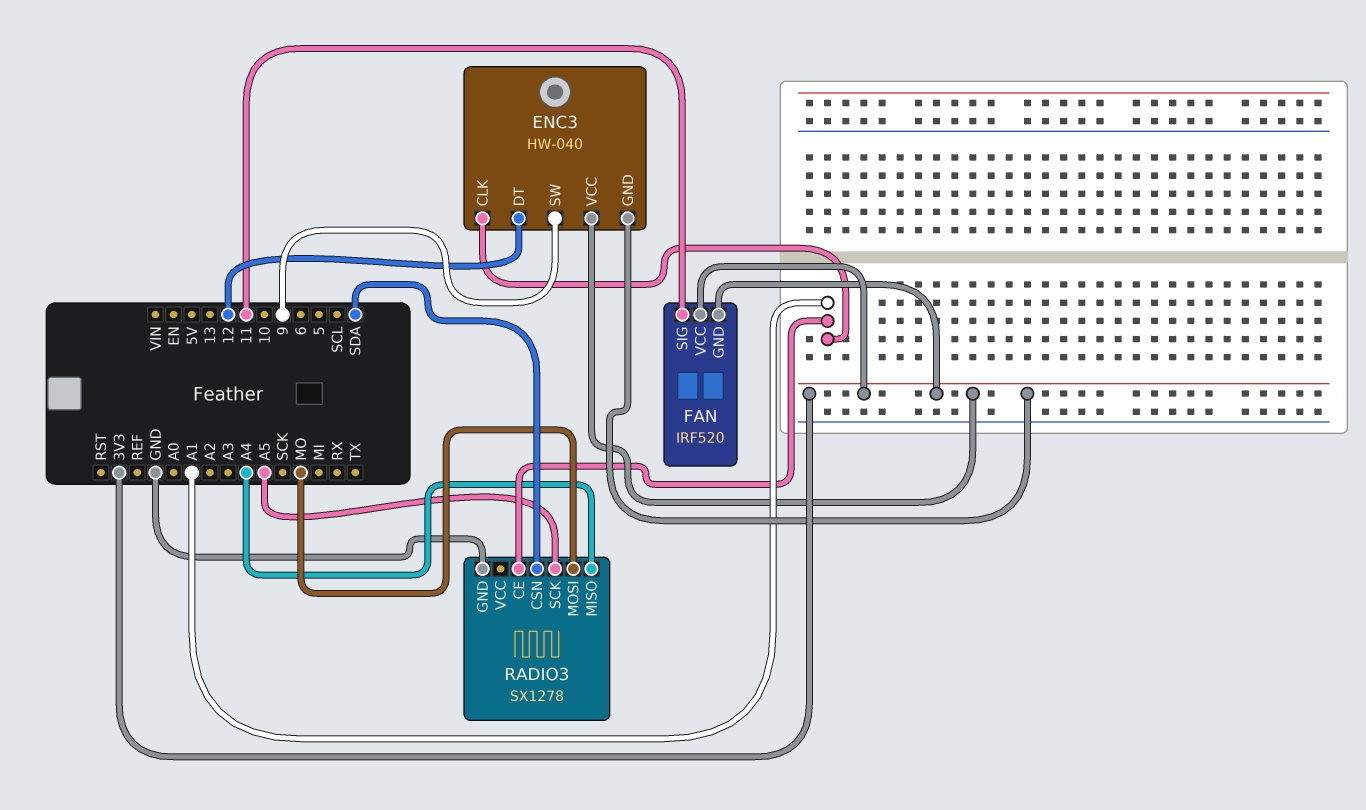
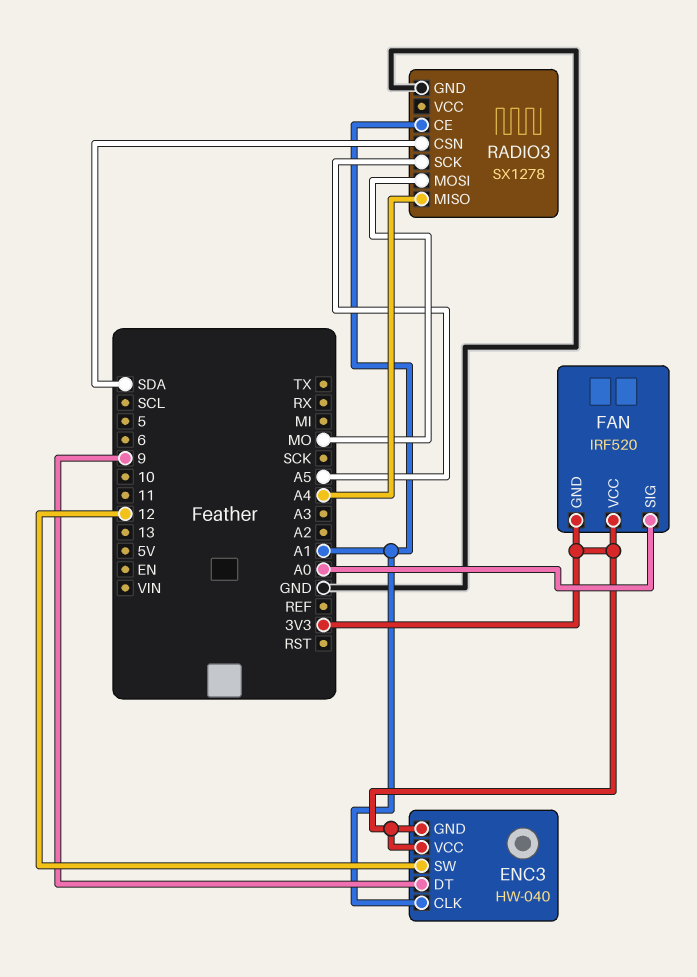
ENC3 pin DT: 12 -> 9
ENC3 pin SW: 9 -> 12
FAN pin SIG: 11 -> A0

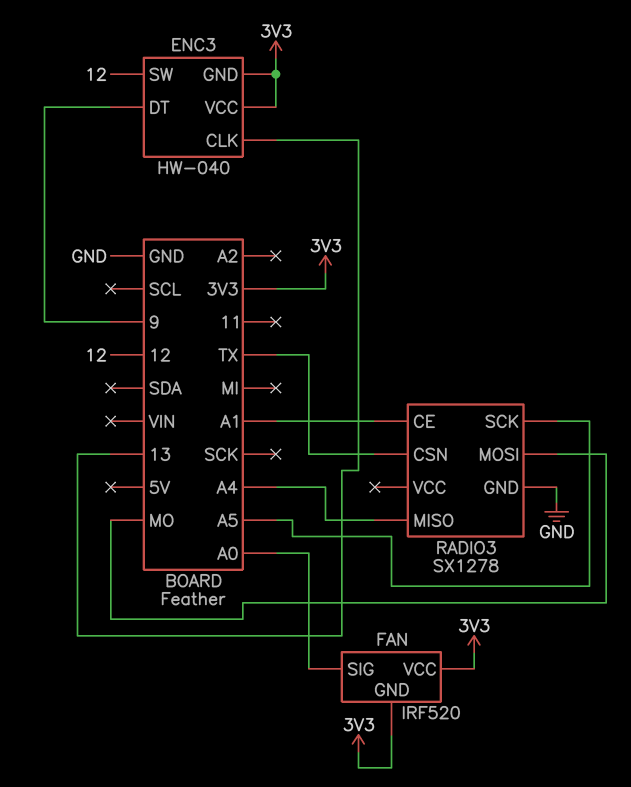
ENC3 pin CLK: A1 -> 13
RADIO3 pin CSN: SDA -> TX

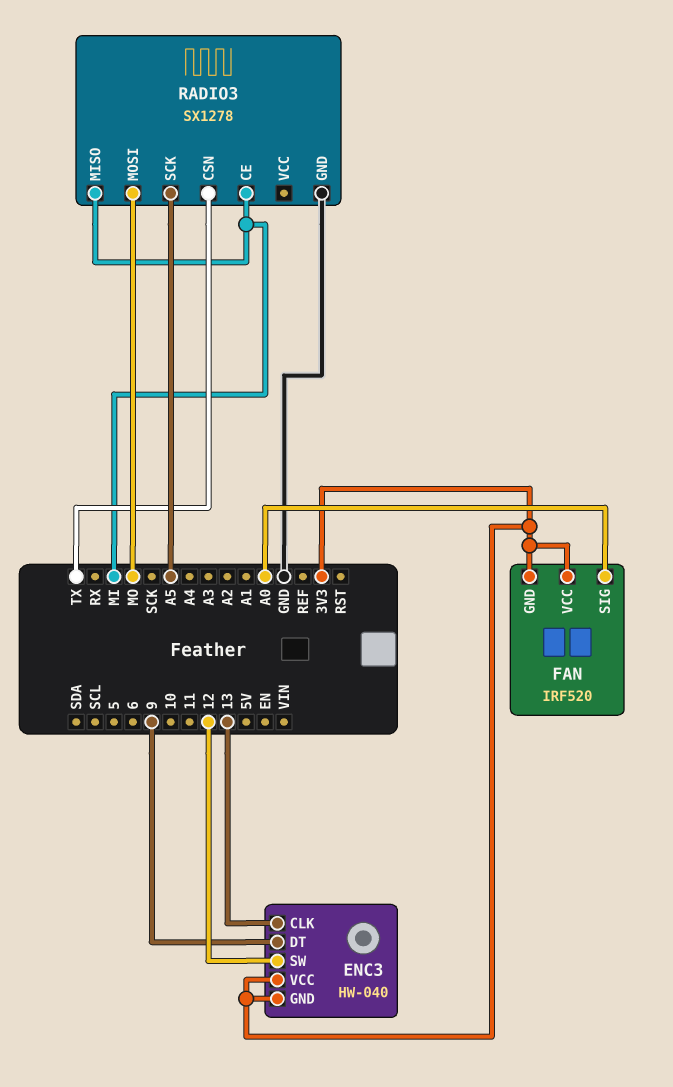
RADIO3 pin CE: A1 -> MI
RADIO3 pin MISO: A4 -> MI

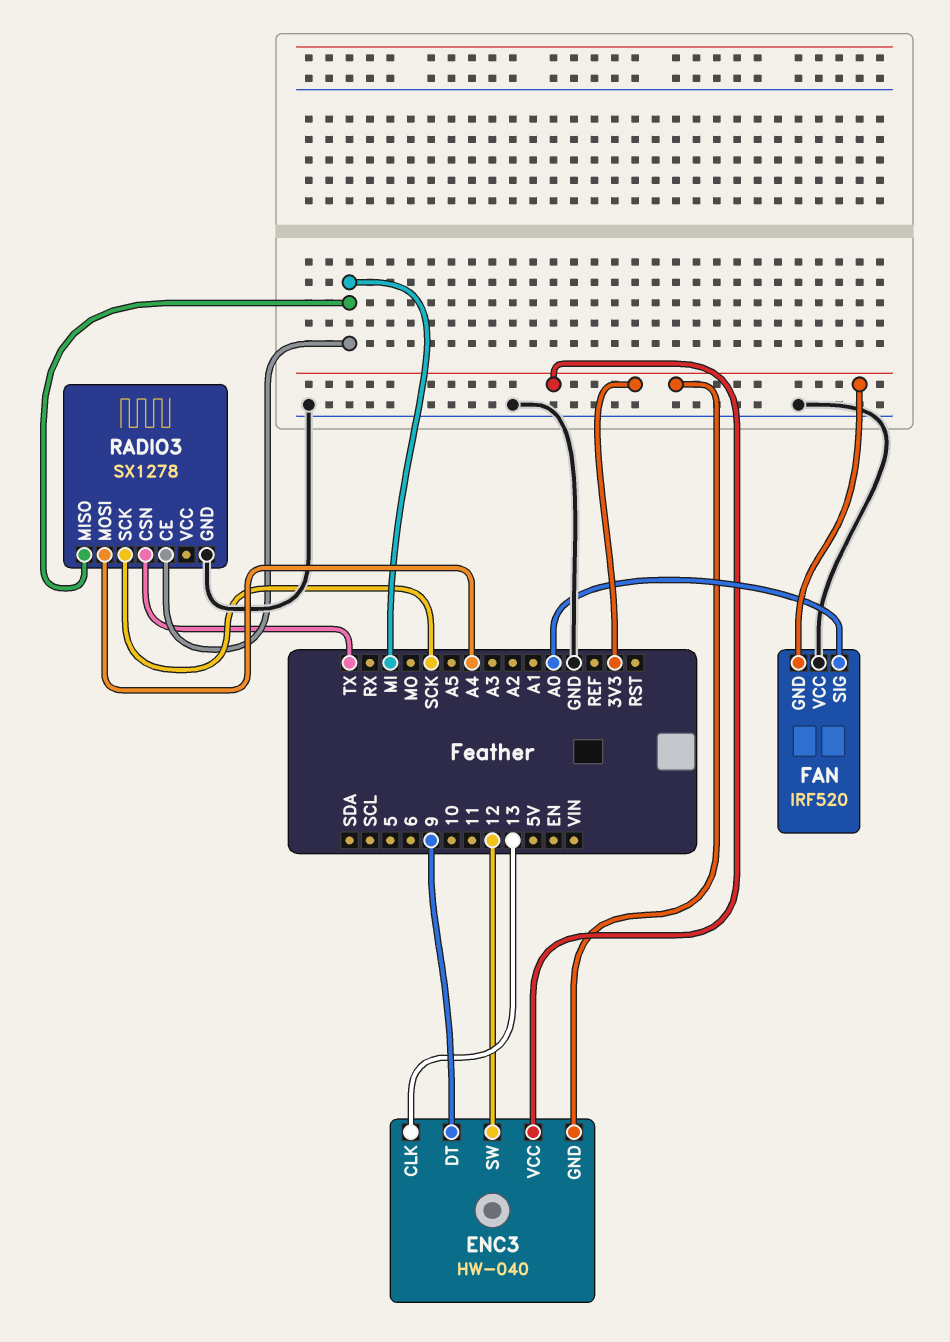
FAN pin VCC: 3V3 -> GND
RADIO3 pin MOSI: MO -> A4
RADIO3 pin SCK: A5 -> SCK

